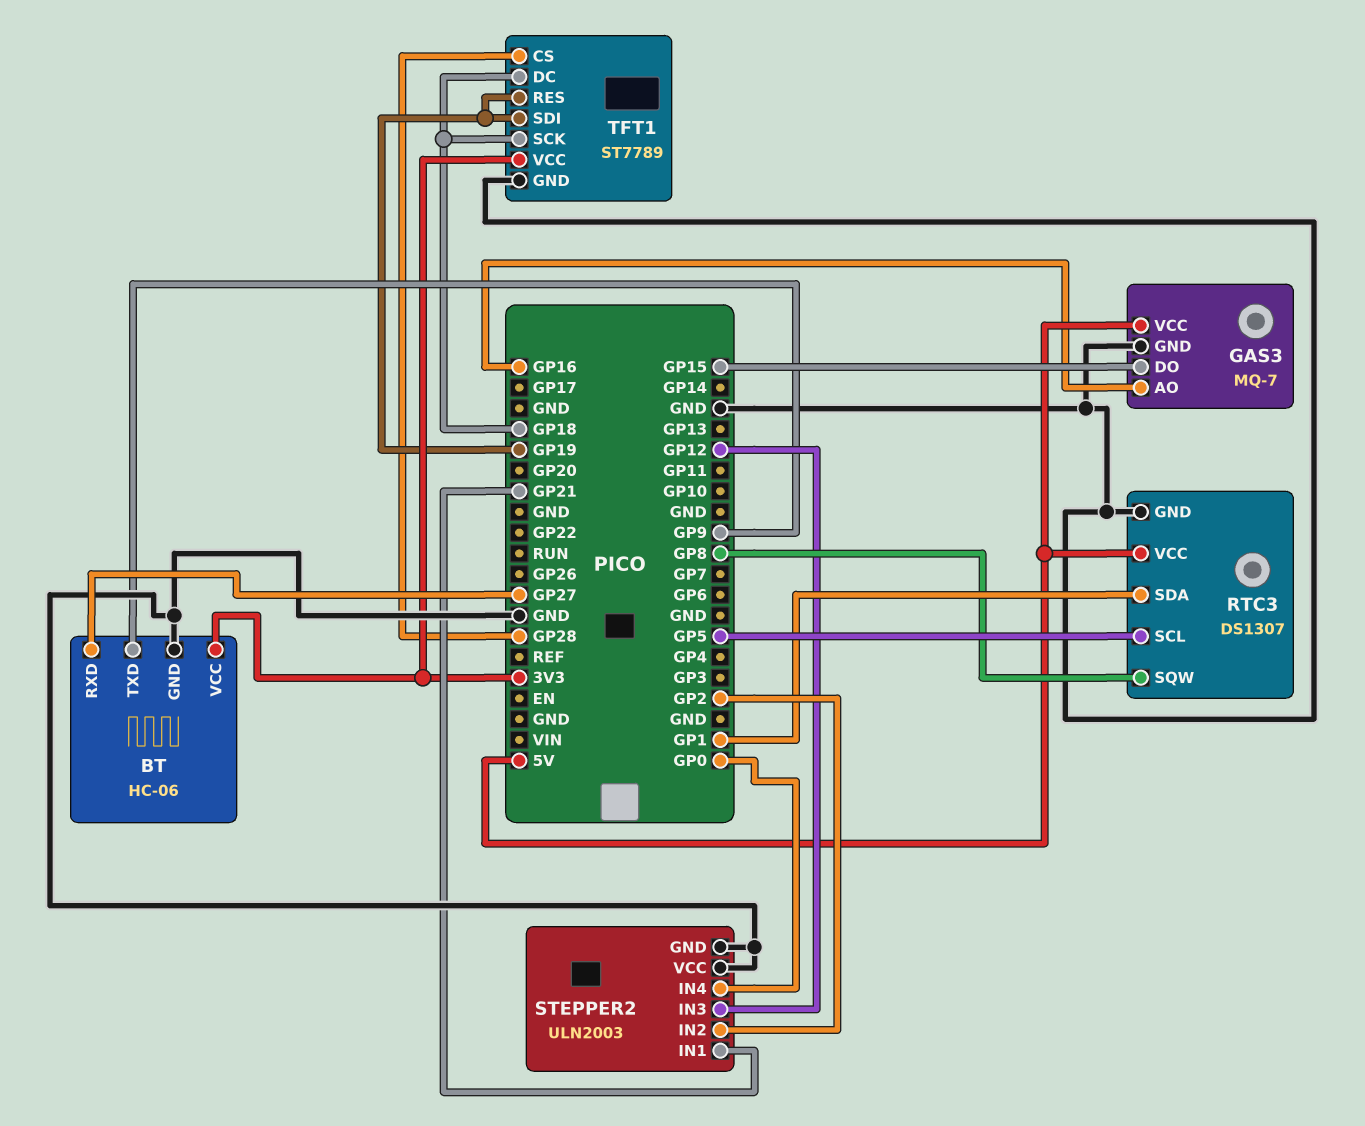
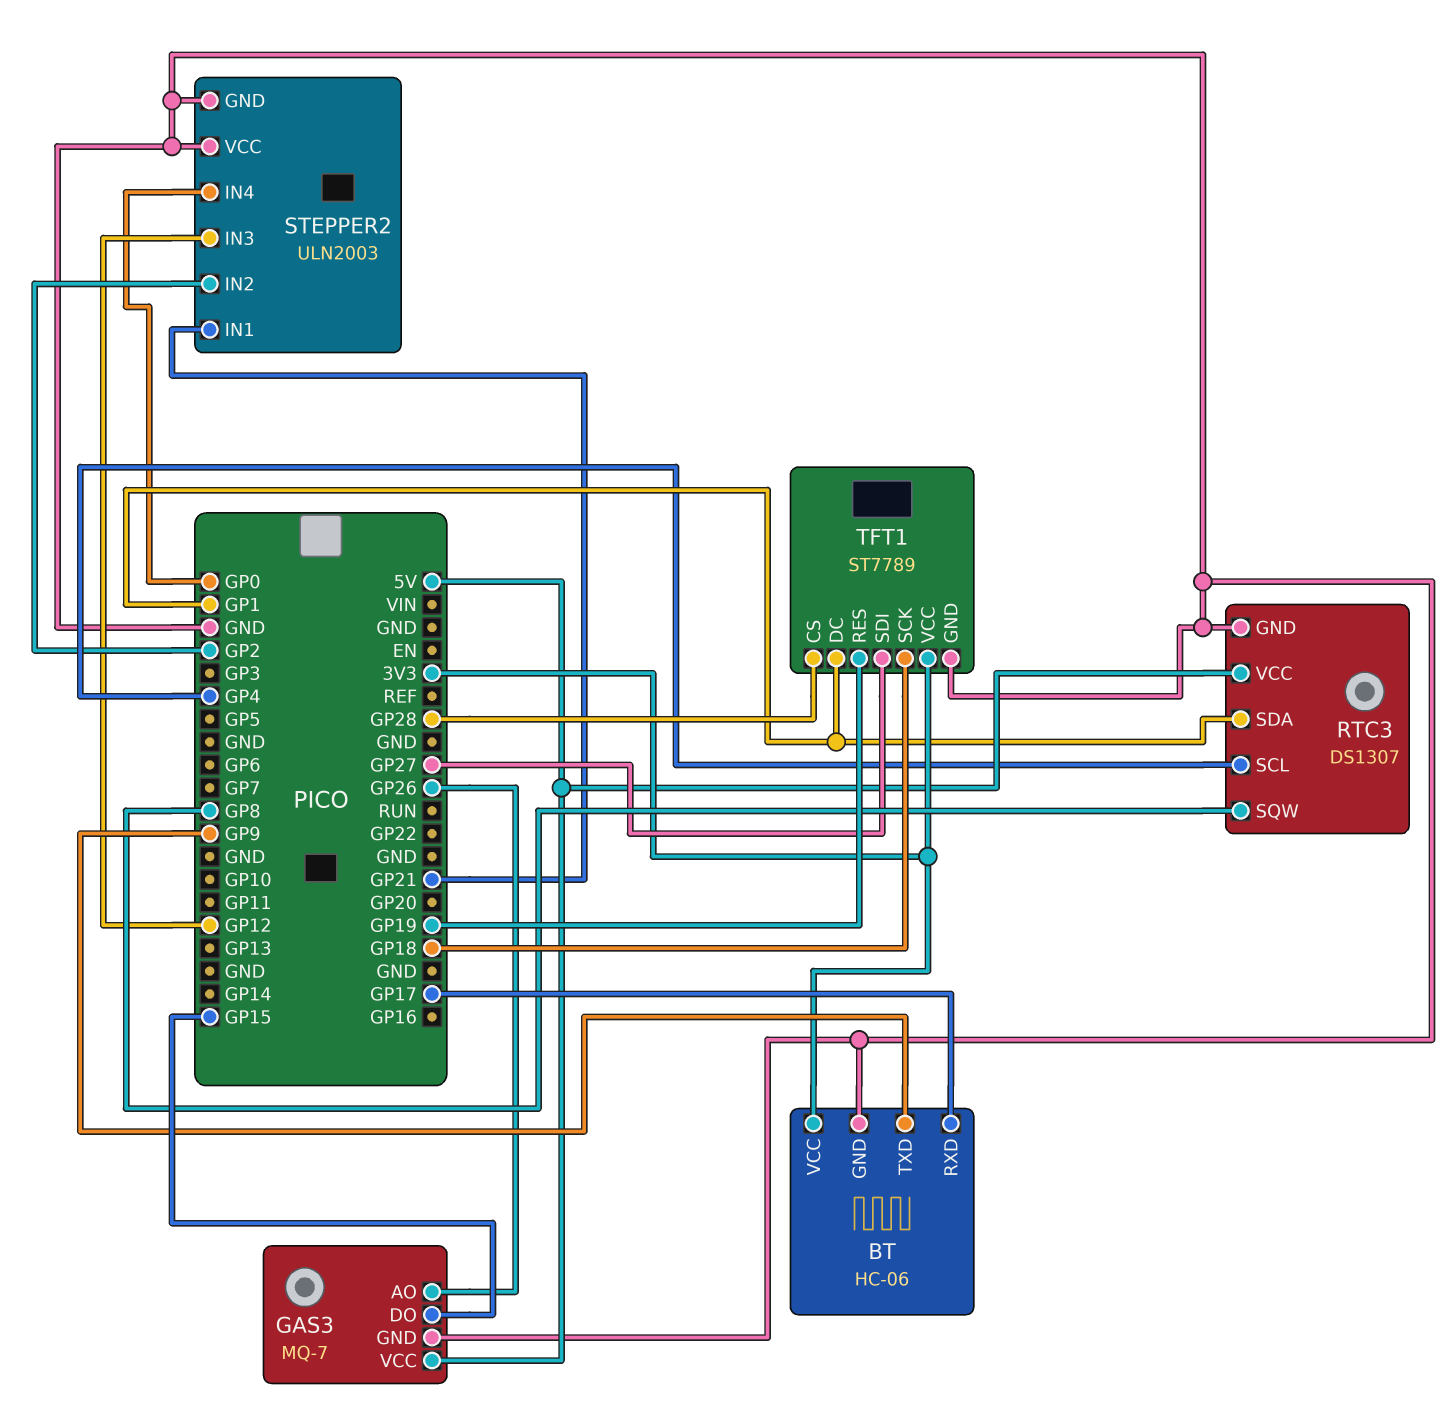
BT pin RXD: GP27 -> GP17
GAS3 pin AO: GP16 -> GP26
RTC3 pin SCL: GP5 -> GP4
TFT1 pin DC: GP18 -> GP1
TFT1 pin SDI: GP19 -> GP27

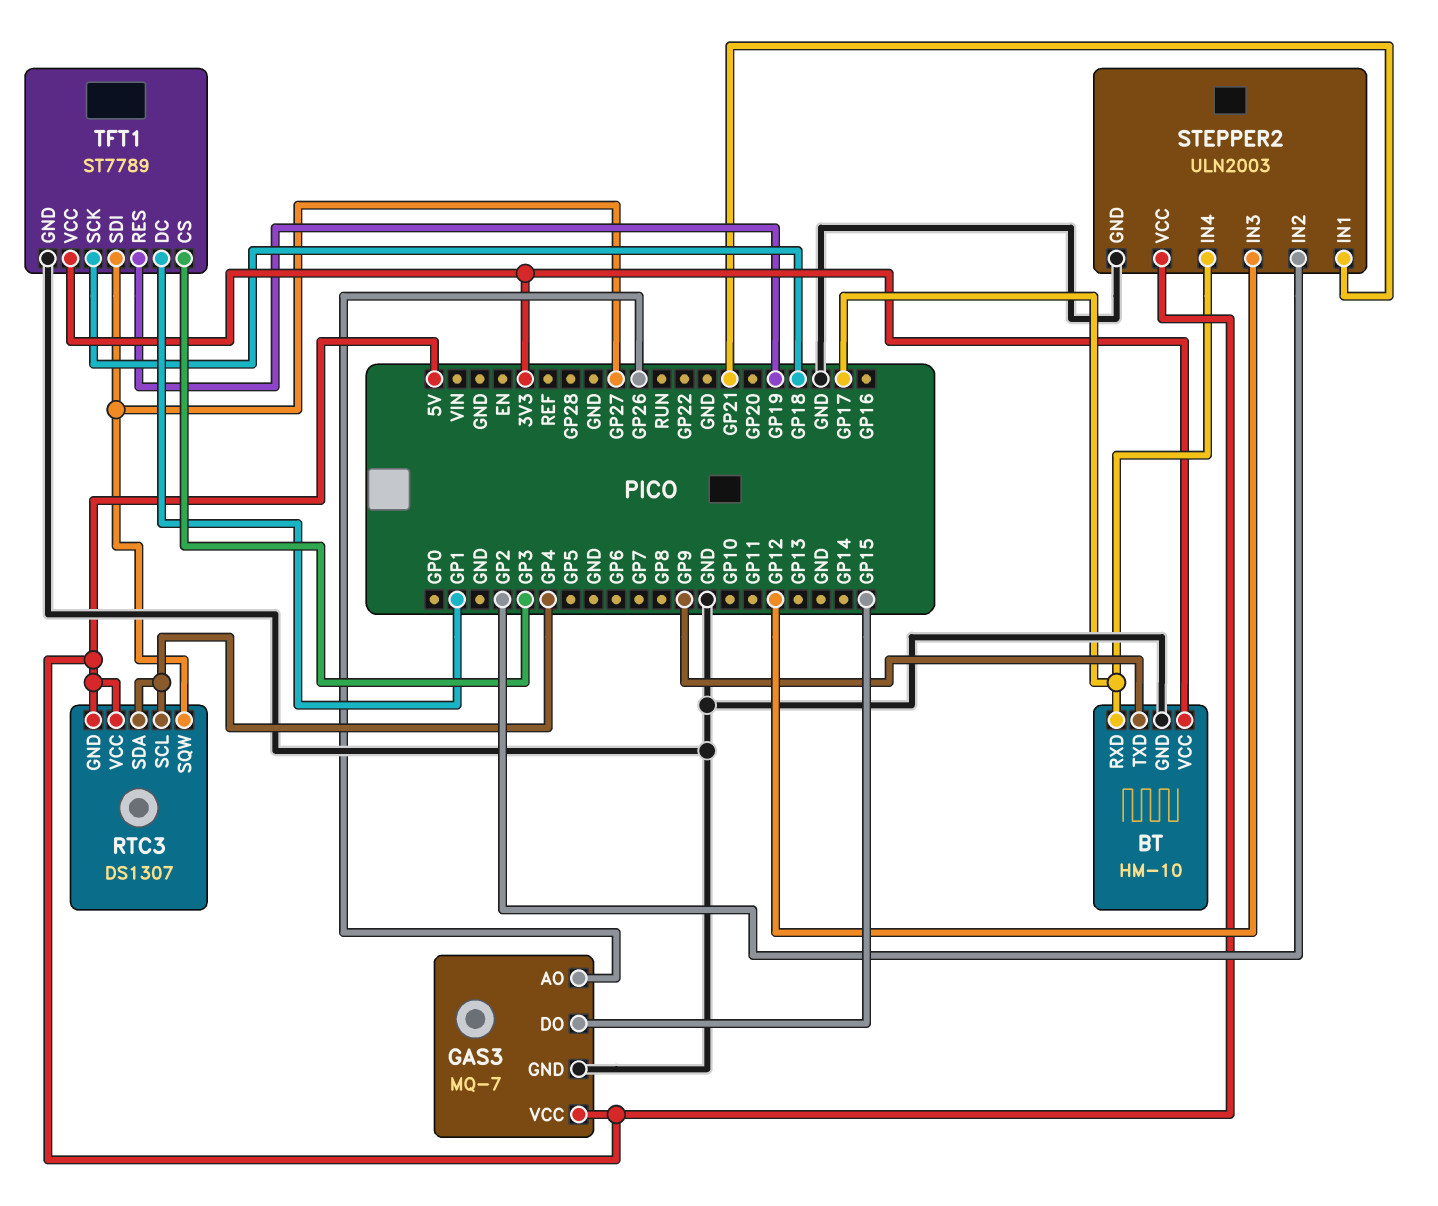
BT: HC-06 -> HM-10
RTC3 pin GND: GND -> 5V
RTC3 pin SDA: GP1 -> GP4
RTC3 pin SQW: GP8 -> GP27
STEPPER2 pin IN4: GP0 -> GP17
STEPPER2 pin VCC: GND -> 5V
TFT1 pin CS: GP28 -> GP3

